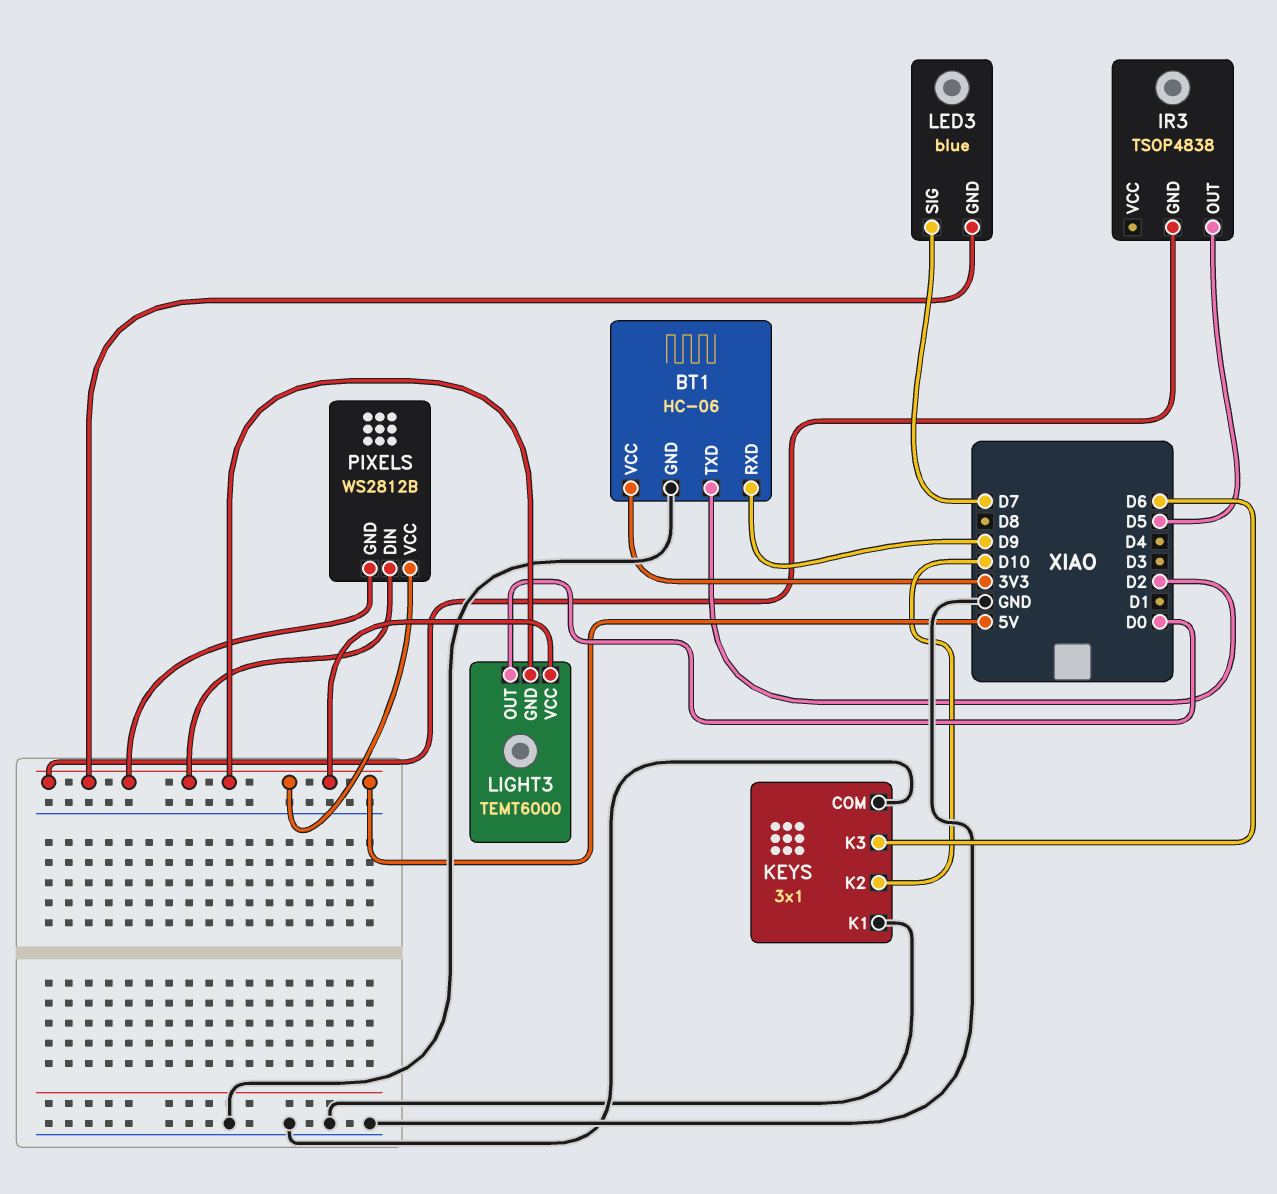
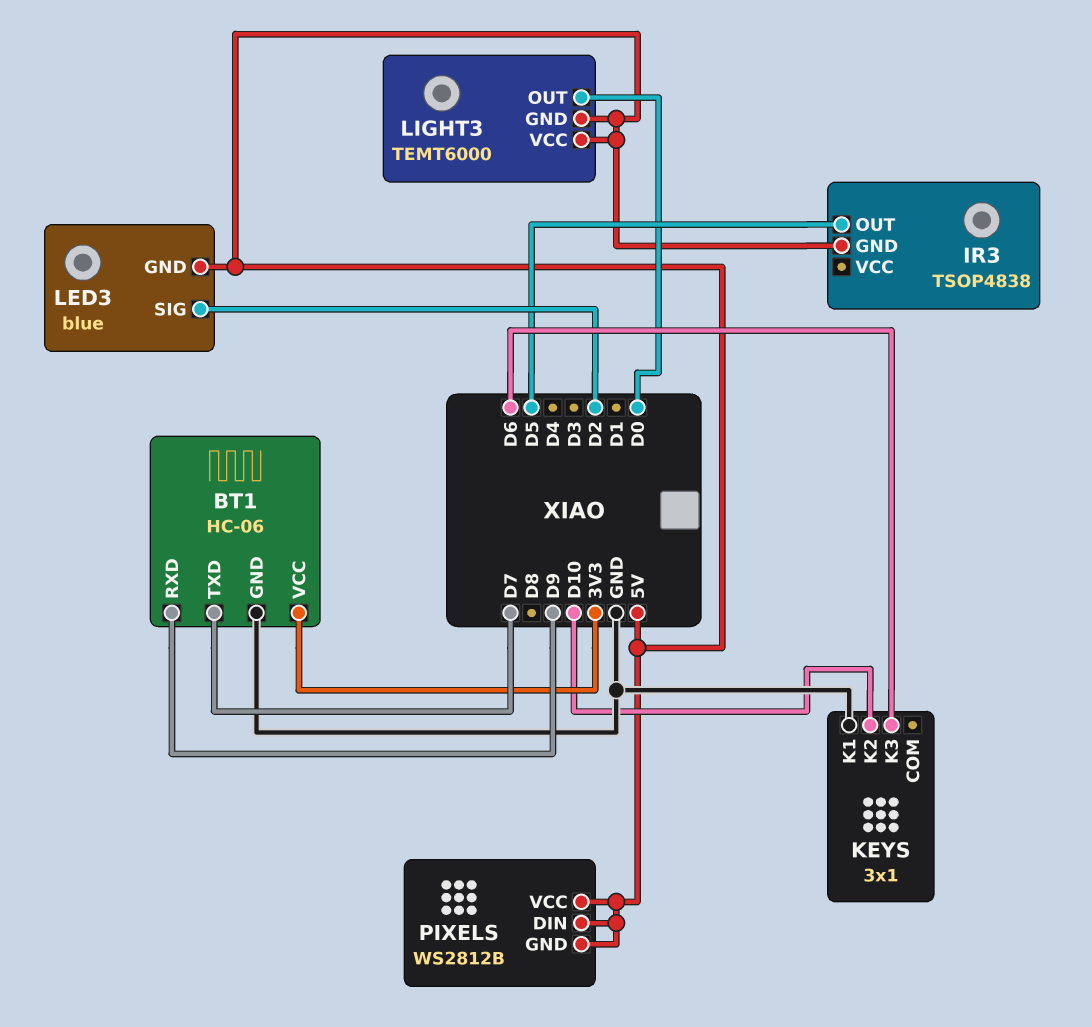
BT1 pin TXD: D2 -> D7
KEYS pin COM: GND -> none
LED3 pin SIG: D7 -> D2

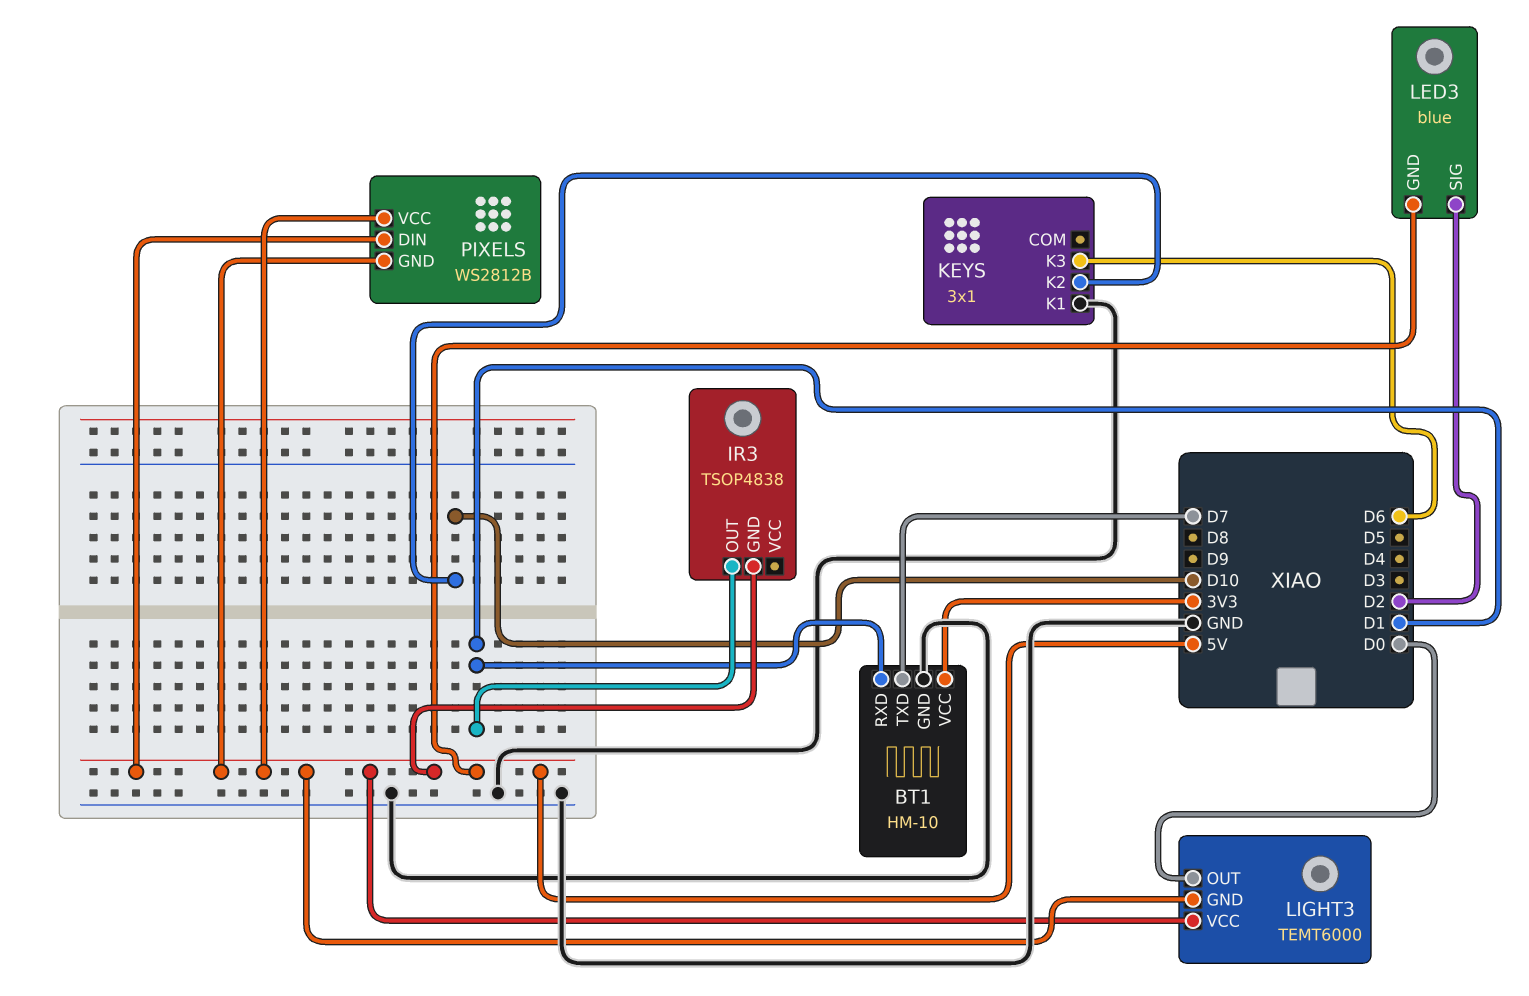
BT1: HC-06 -> HM-10
BT1 pin RXD: D9 -> D1
IR3 pin OUT: D5 -> D1

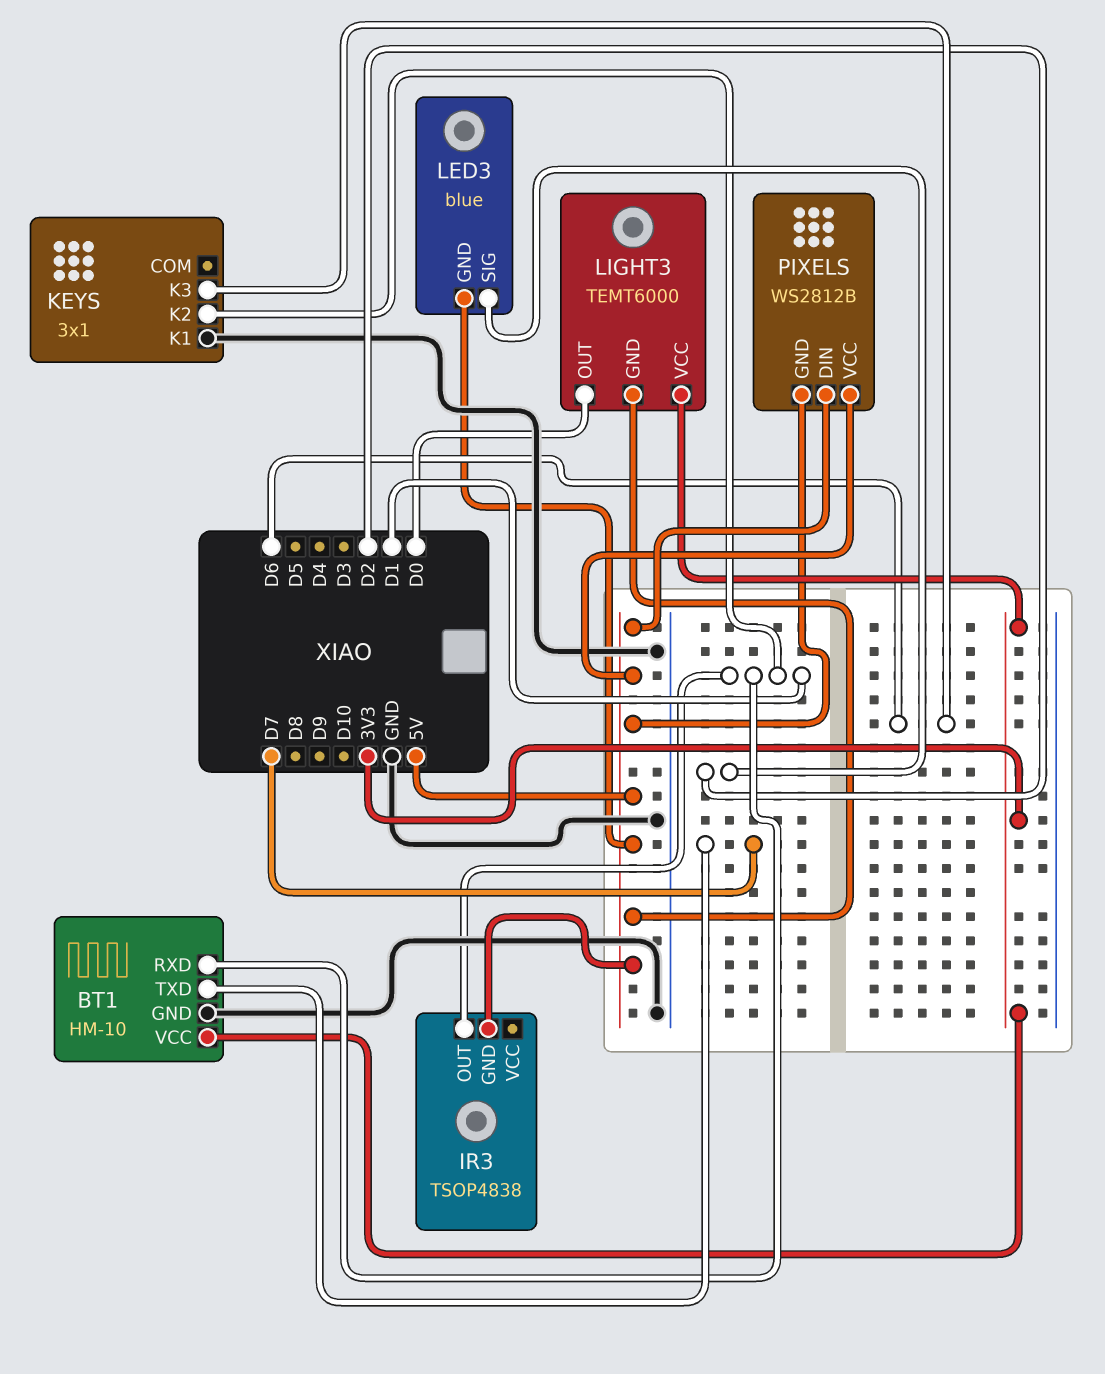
KEYS pin K2: D10 -> D1
LIGHT3 pin VCC: 5V -> 3V3

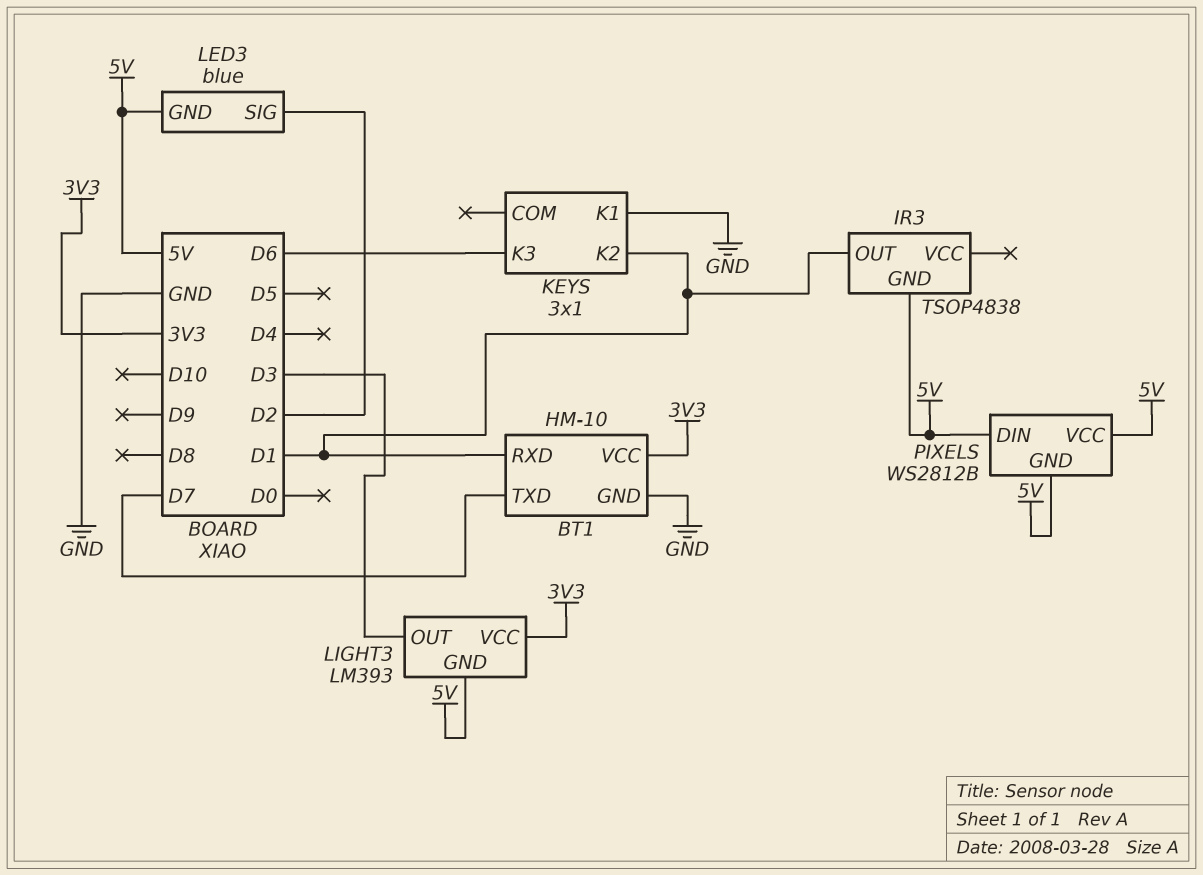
LIGHT3: TEMT6000 -> LM393
LIGHT3 pin OUT: D0 -> D3

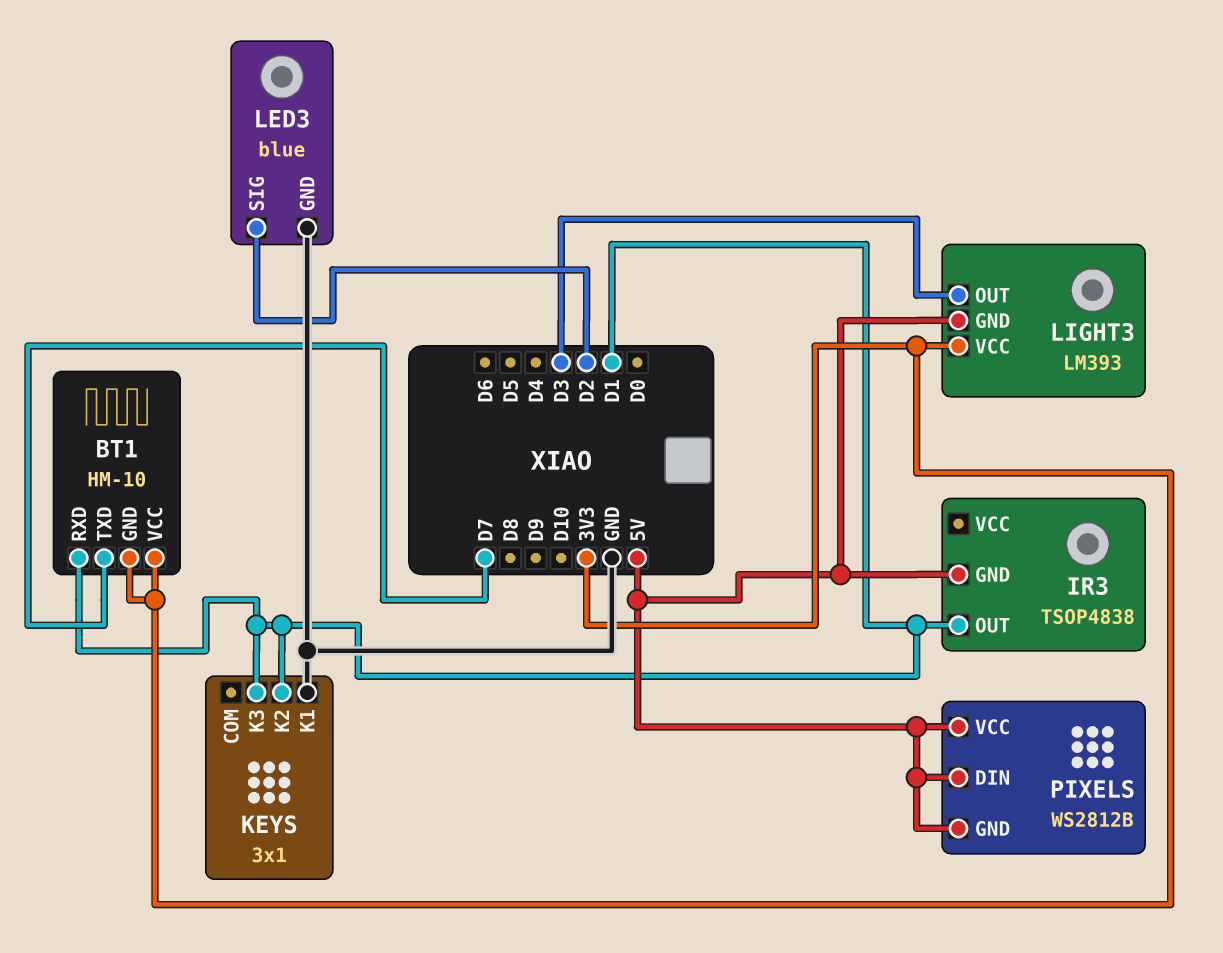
BT1 pin GND: GND -> 3V3
KEYS pin K3: D6 -> D1
LED3 pin GND: 5V -> GND

